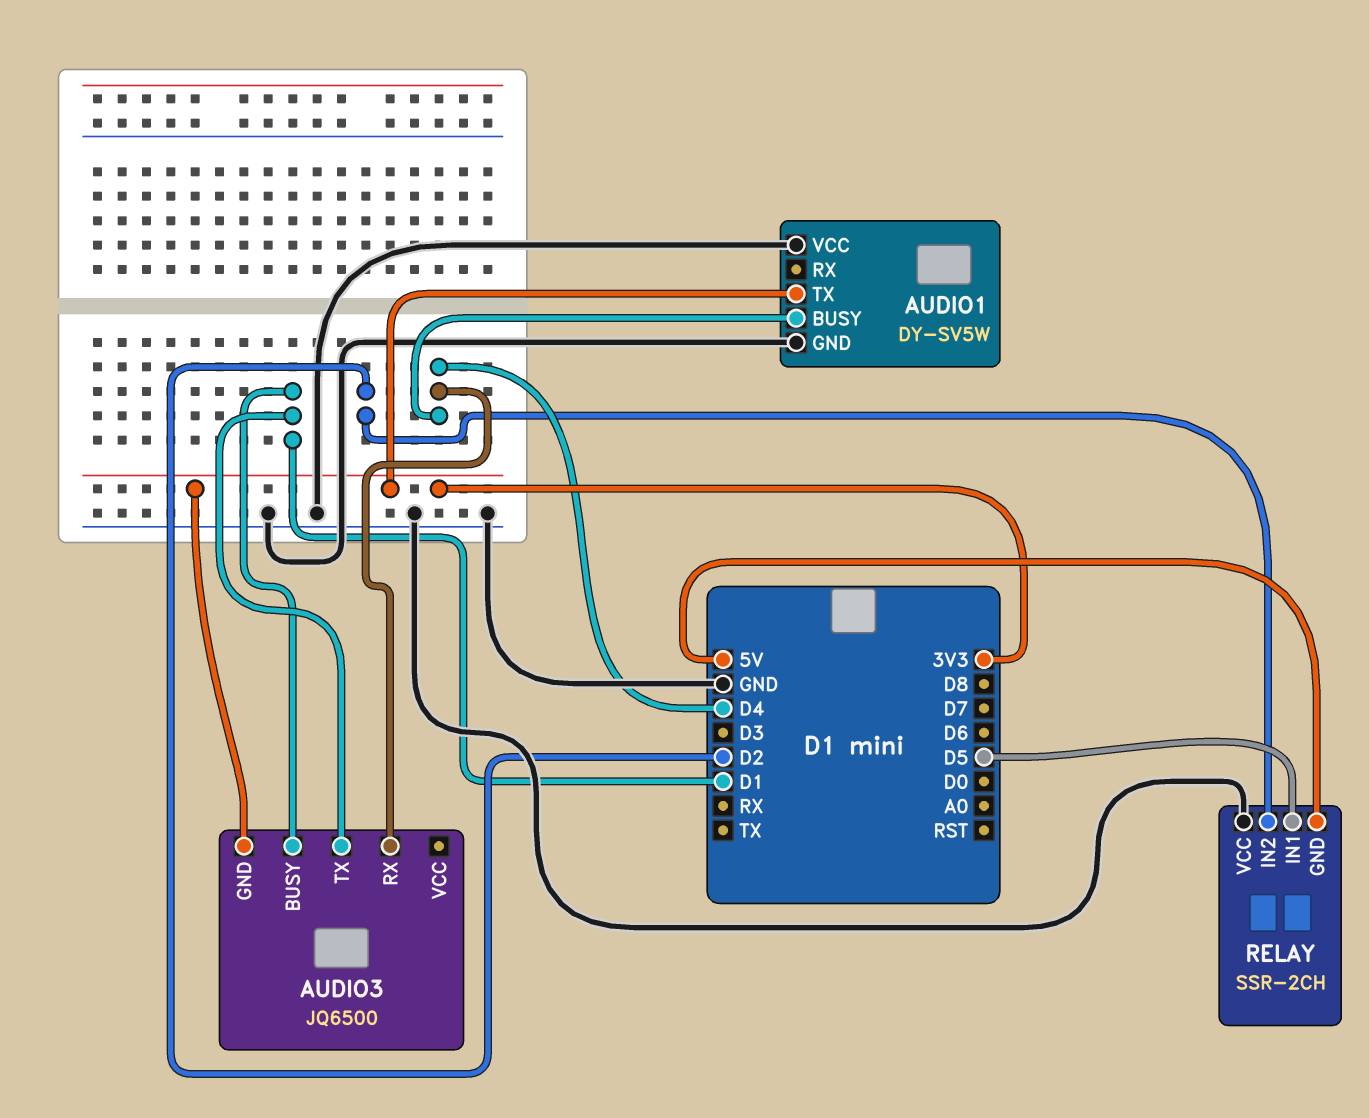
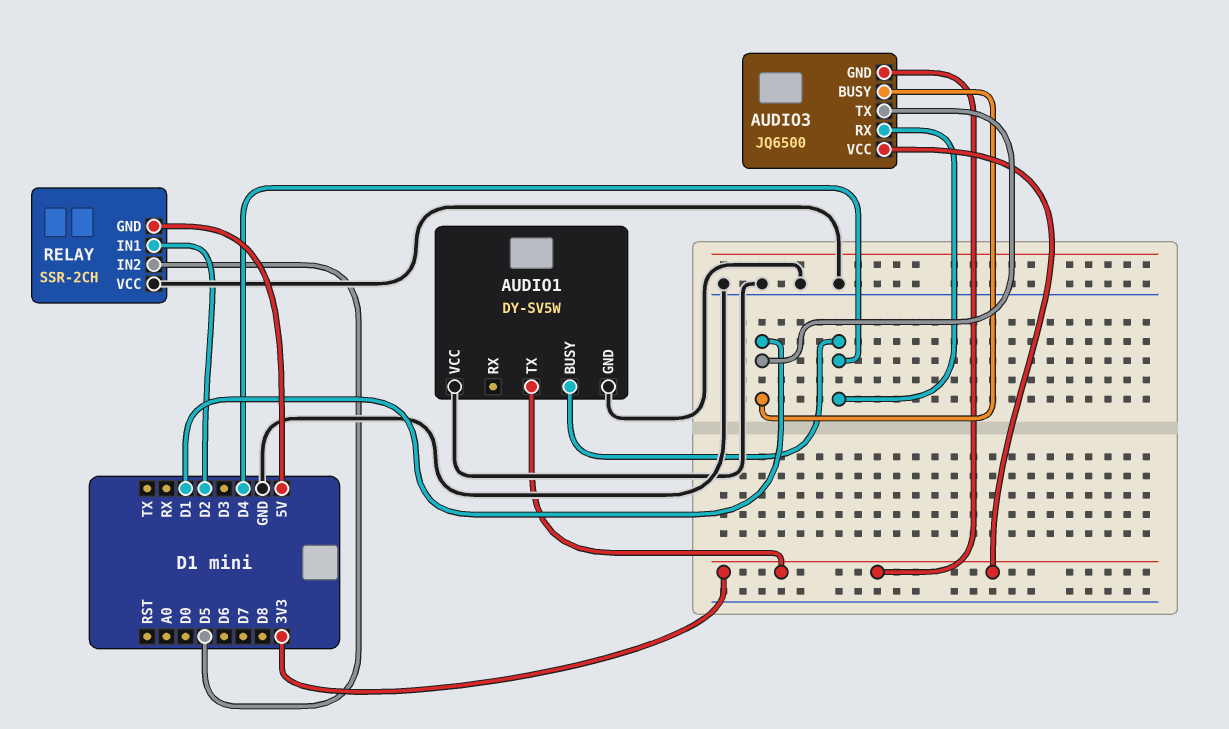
AUDIO3 pin VCC: none -> 3V3
RELAY pin IN1: D5 -> D2
RELAY pin IN2: D2 -> D5

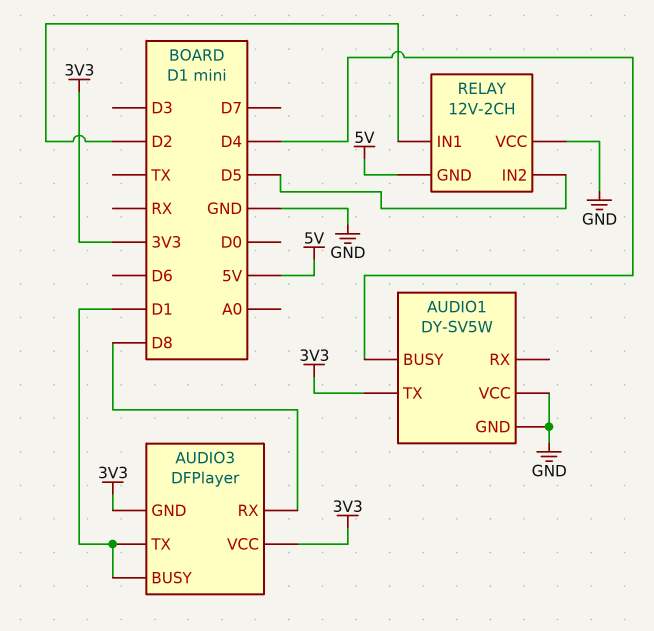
AUDIO3: JQ6500 -> DFPlayer
AUDIO3 pin RX: D4 -> D8
RELAY: SSR-2CH -> 12V-2CH

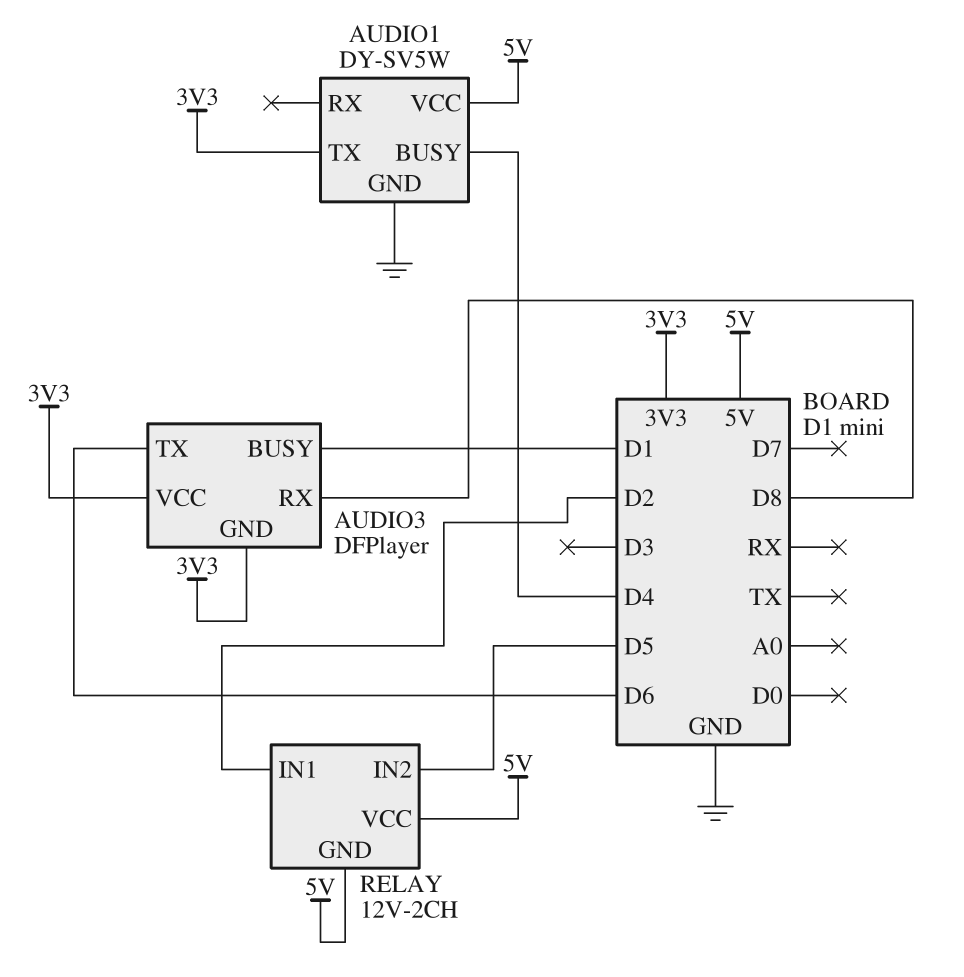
AUDIO1 pin VCC: GND -> 5V
AUDIO3 pin TX: D1 -> D6
RELAY pin VCC: GND -> 5V

